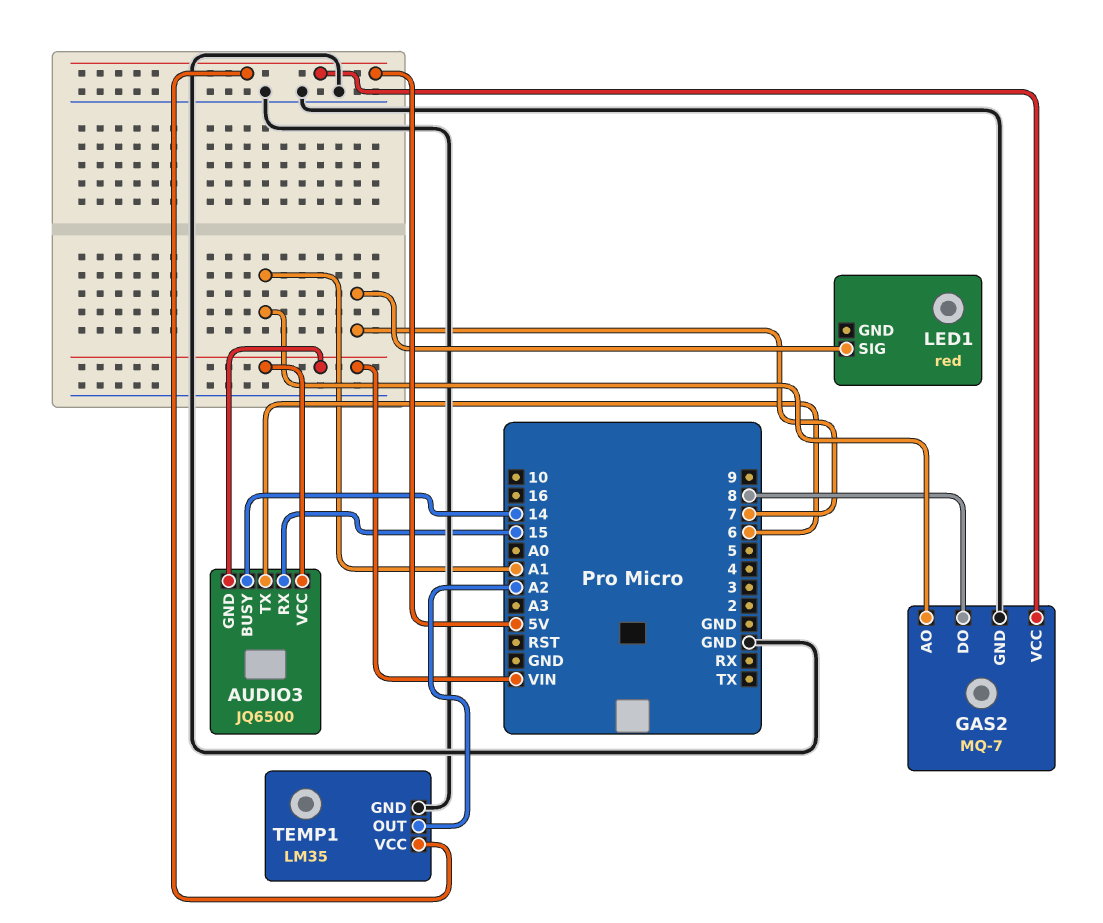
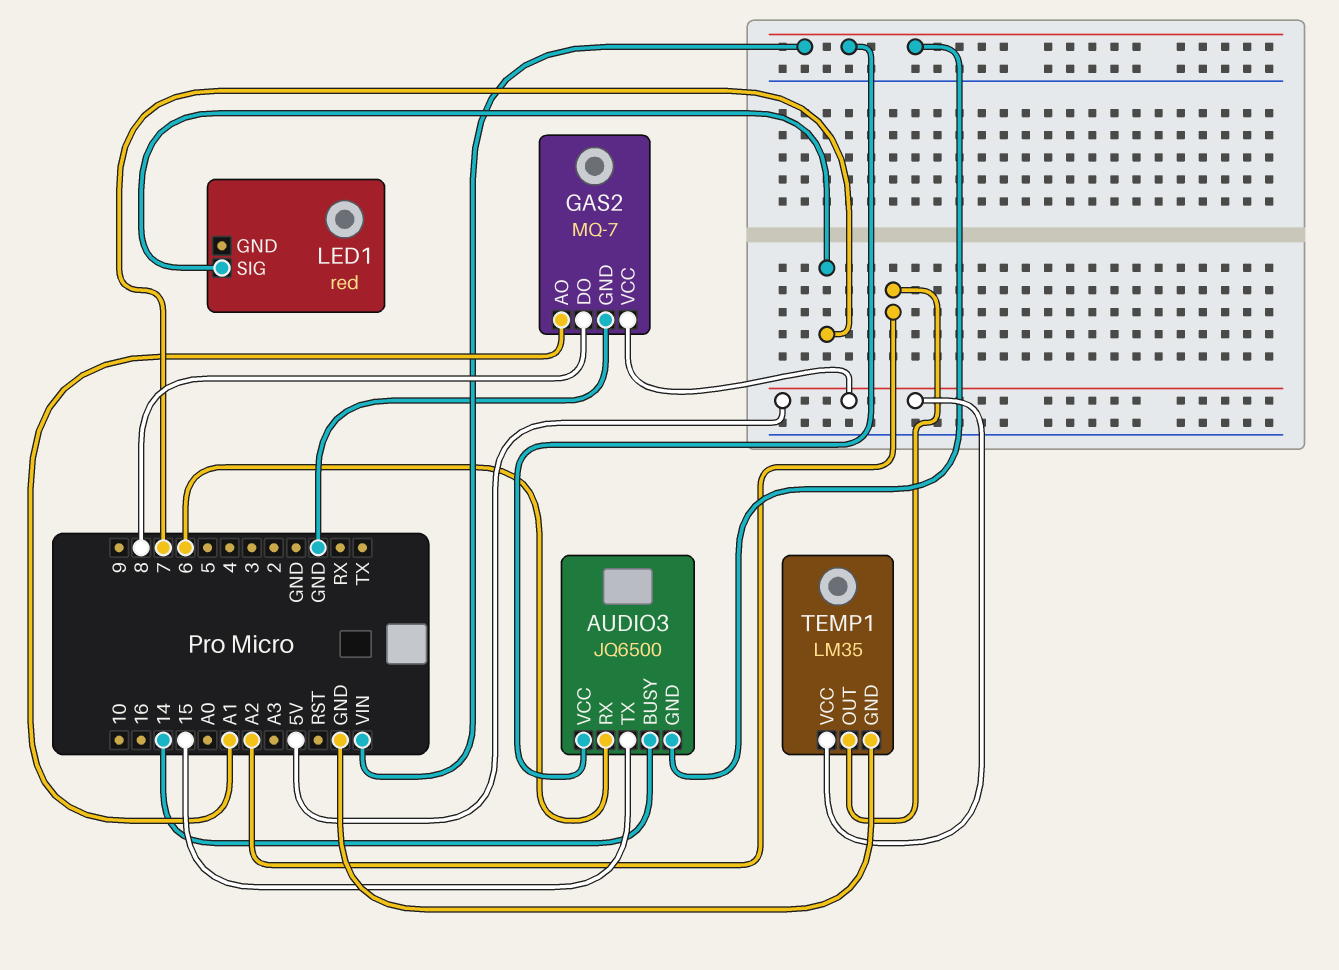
AUDIO3 pin RX: 15 -> 6
AUDIO3 pin TX: 6 -> 15

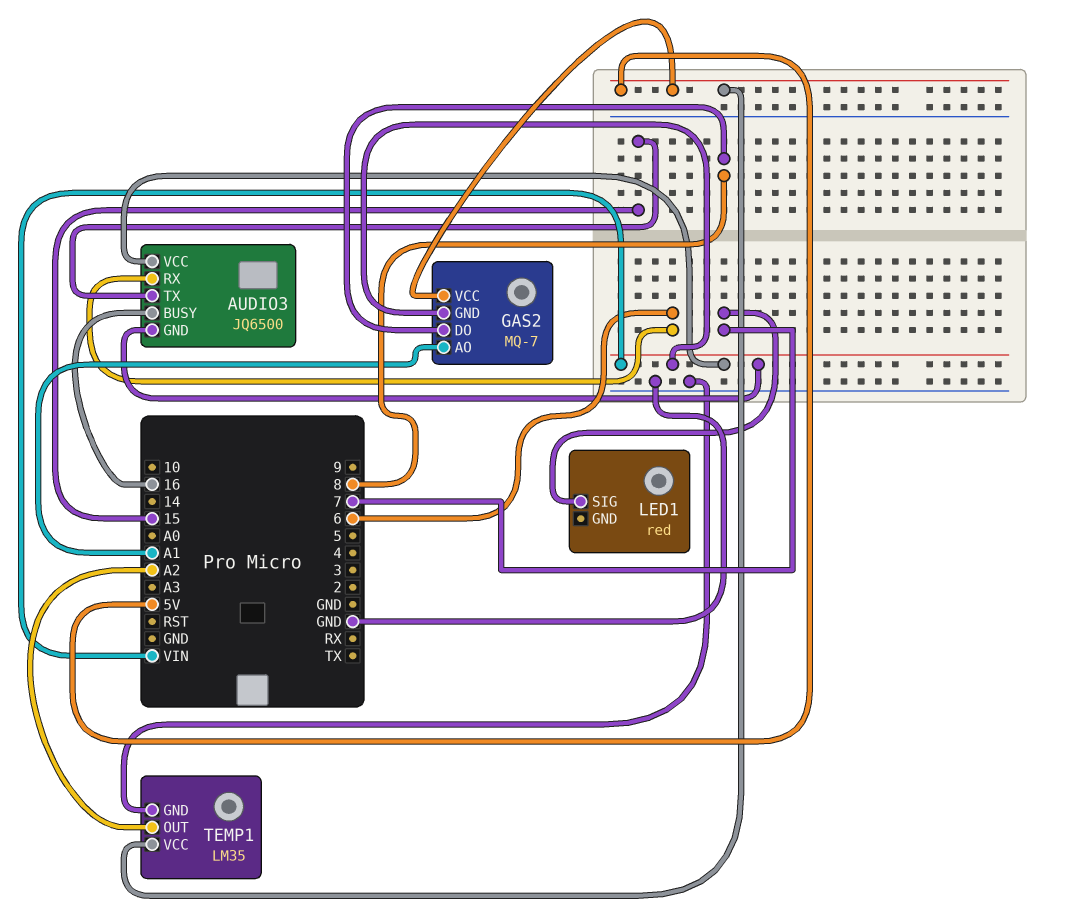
AUDIO3 pin BUSY: 14 -> 16
GAS2 pin GND: GND -> VIN

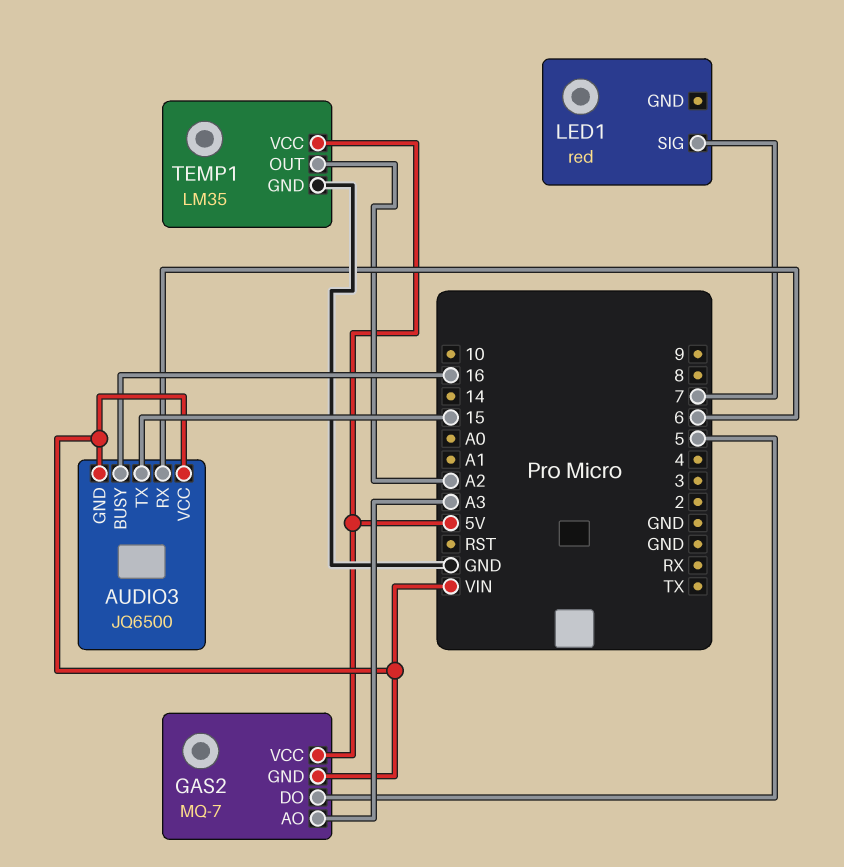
GAS2 pin AO: A1 -> A3
GAS2 pin DO: 8 -> 5

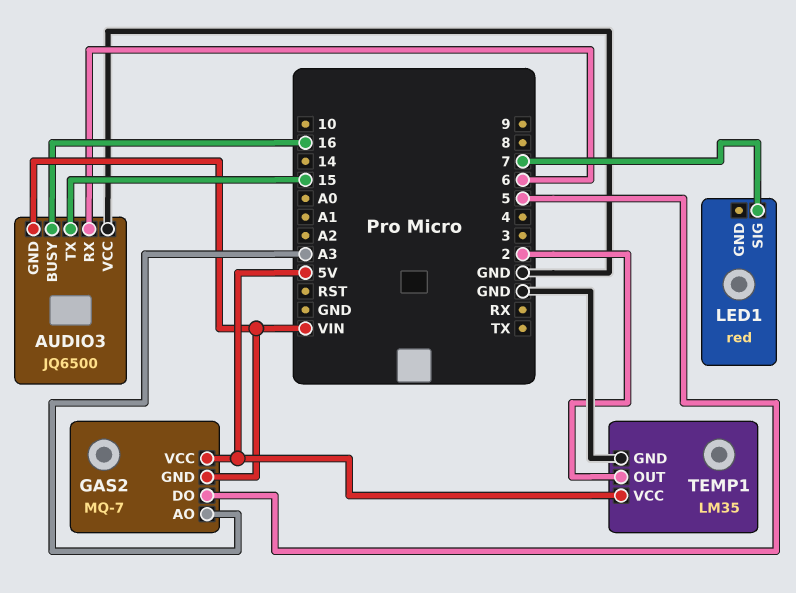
AUDIO3 pin VCC: VIN -> GND
TEMP1 pin OUT: A2 -> 2

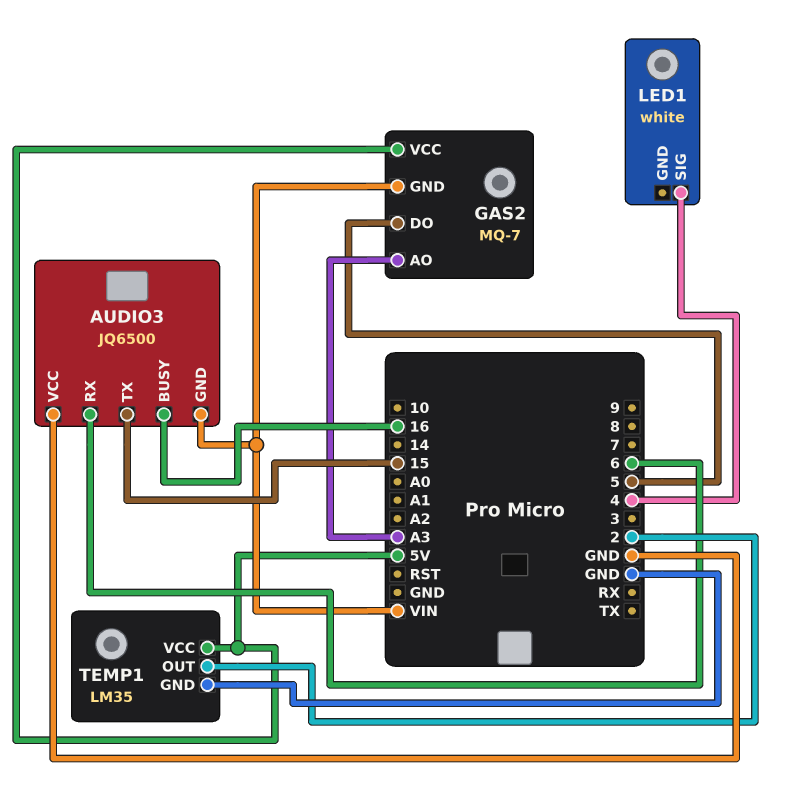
LED1: red -> white
LED1 pin SIG: 7 -> 4

